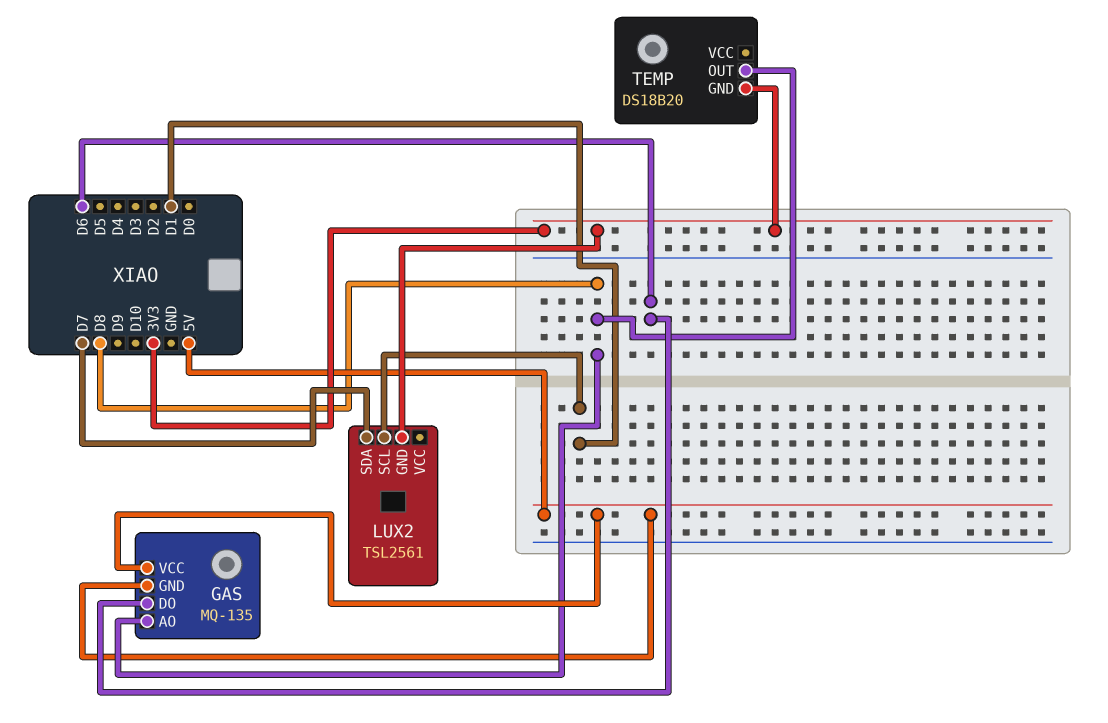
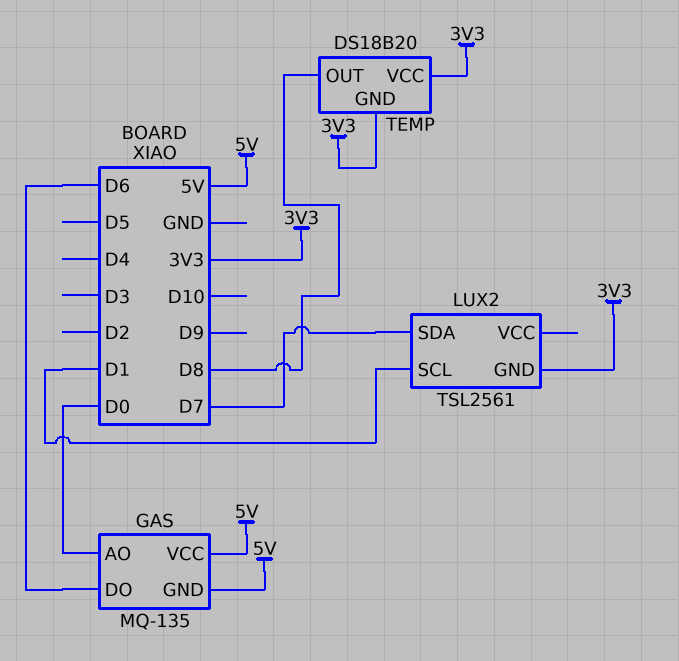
GAS pin AO: D8 -> D0
TEMP pin VCC: none -> 3V3

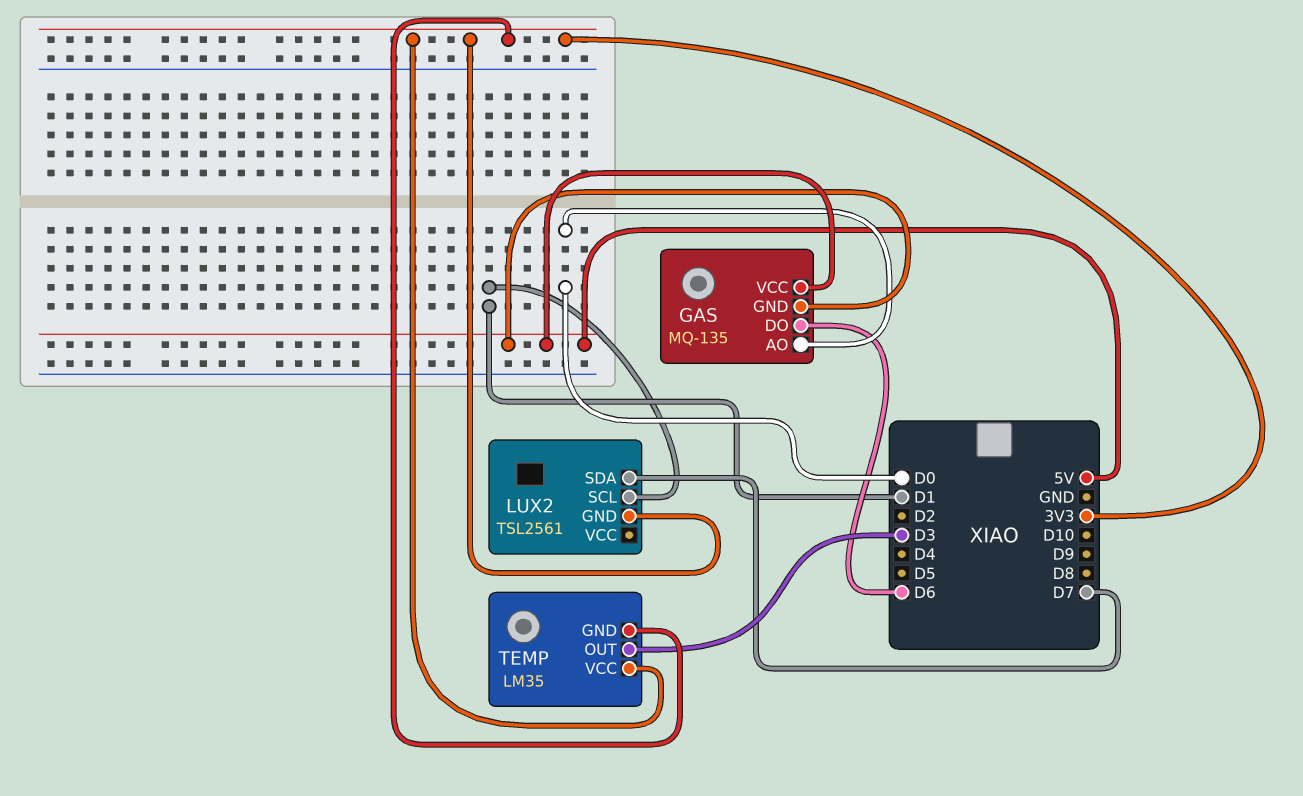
TEMP: DS18B20 -> LM35
TEMP pin OUT: D8 -> D3

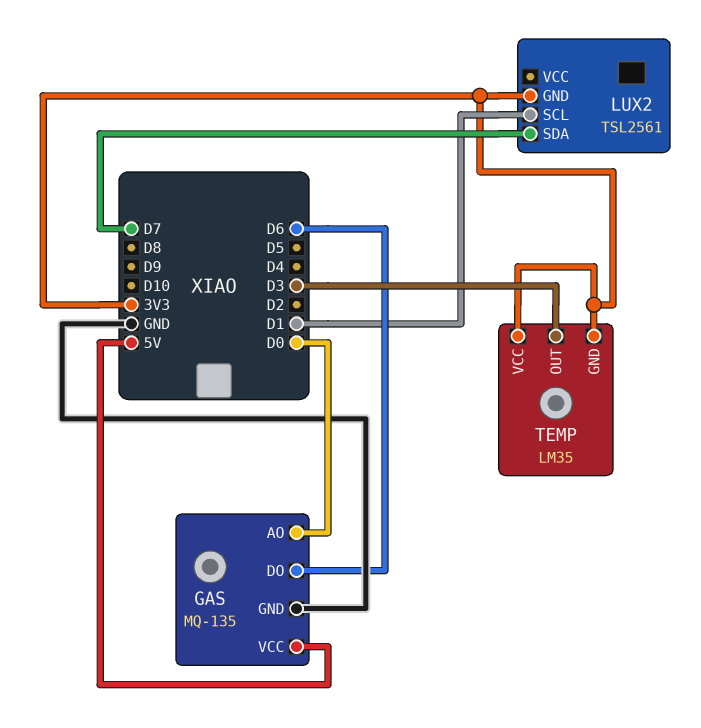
GAS pin GND: 5V -> GND

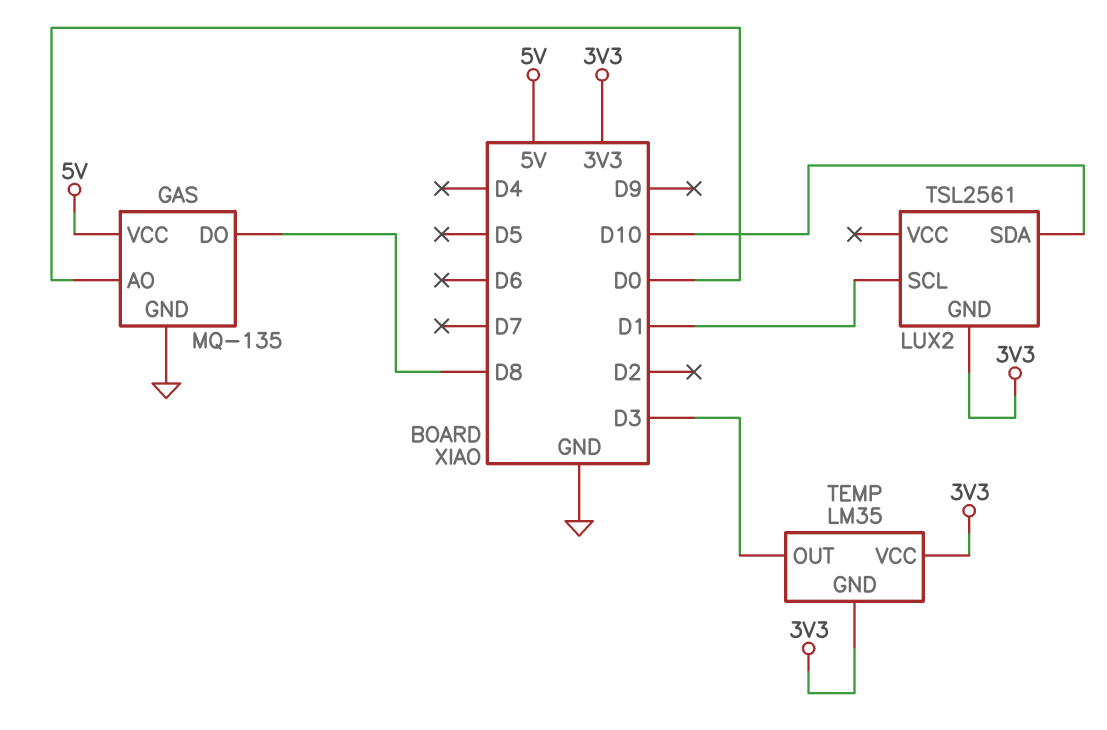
GAS pin DO: D6 -> D8
LUX2 pin SDA: D7 -> D10

